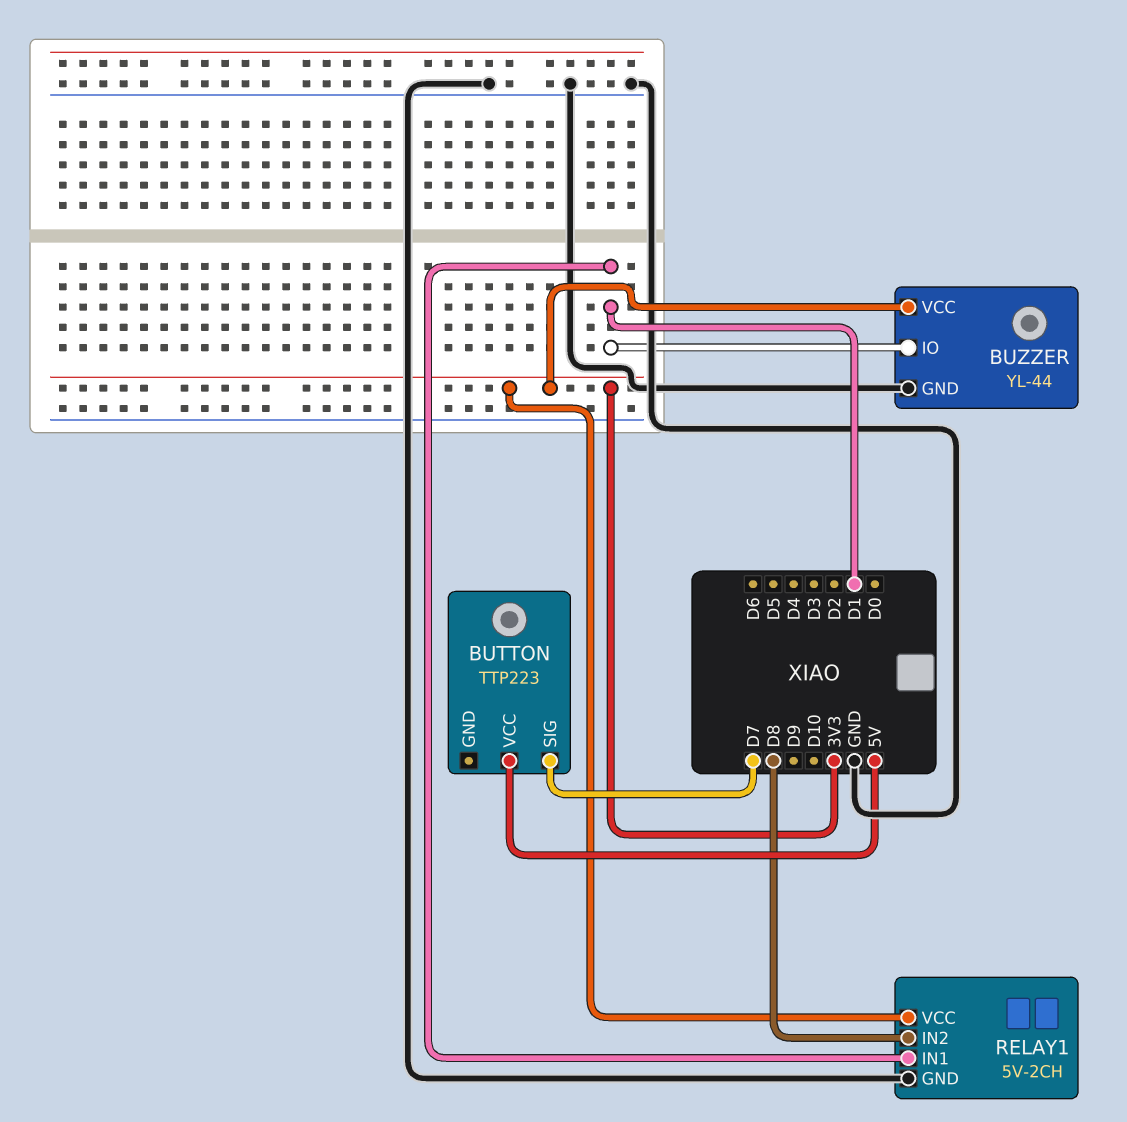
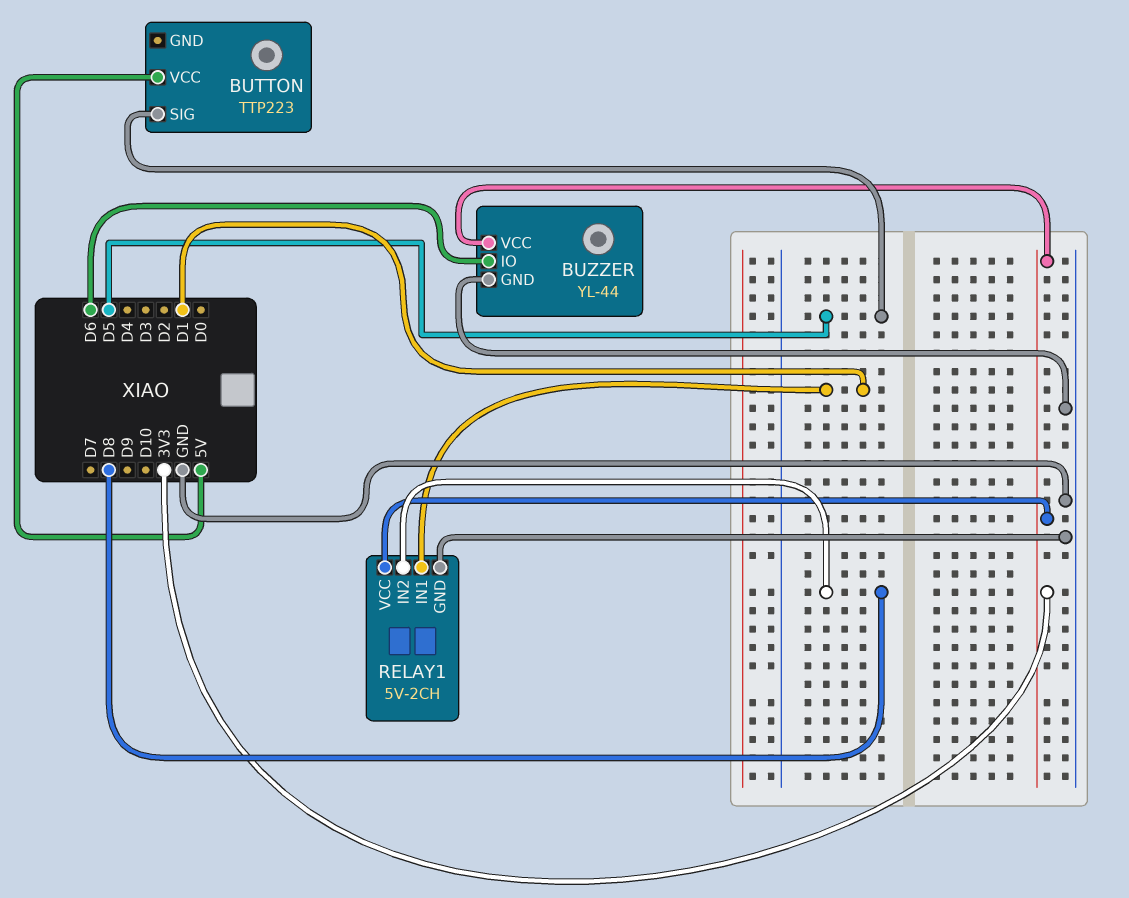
BUTTON pin SIG: D7 -> D5
BUZZER pin IO: D1 -> D6

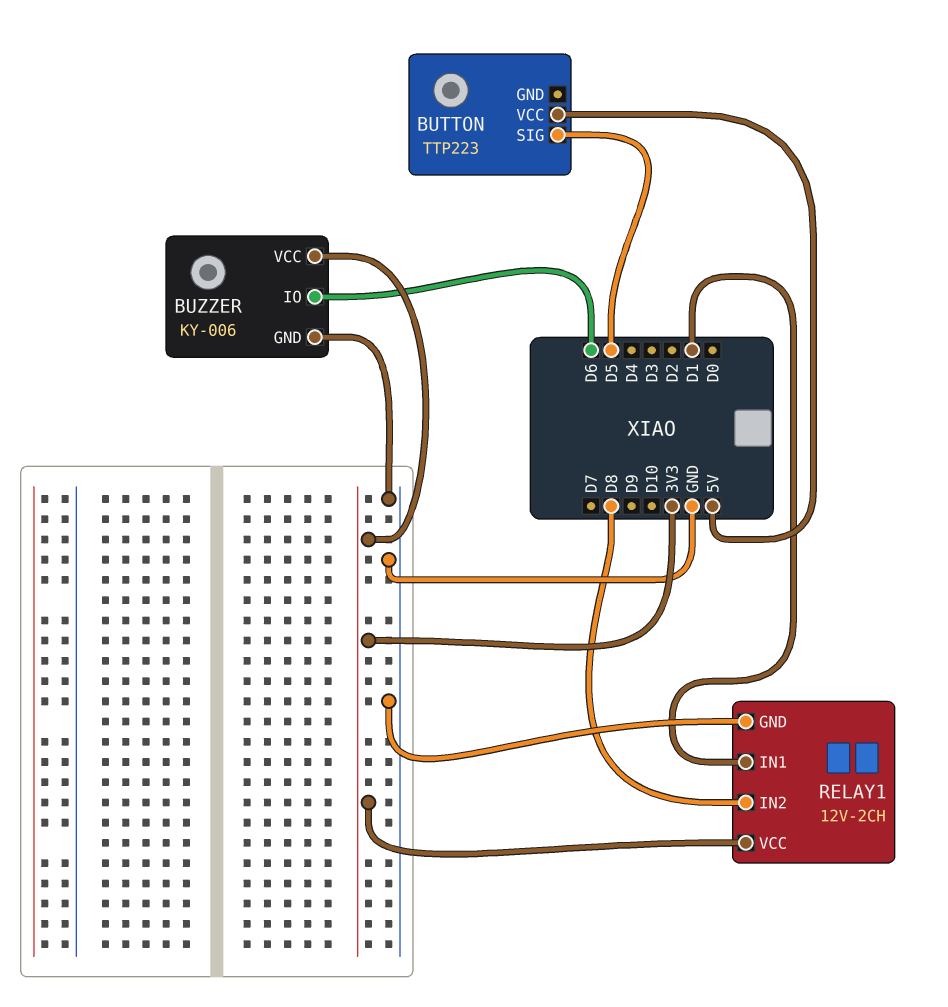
BUZZER: YL-44 -> KY-006
RELAY1: 5V-2CH -> 12V-2CH

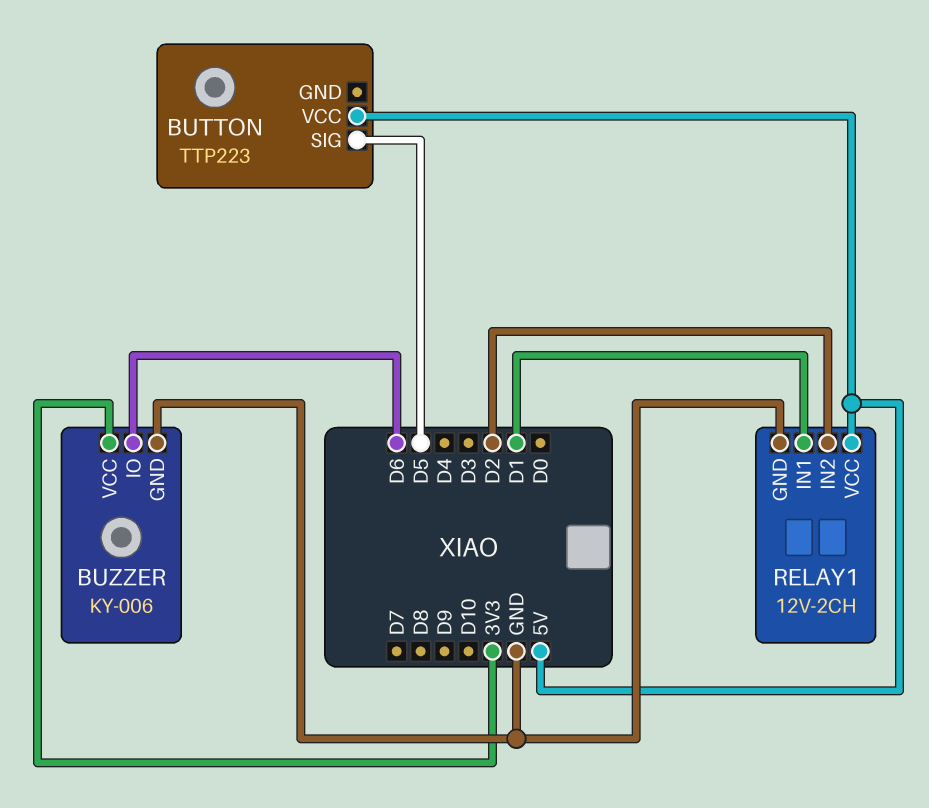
RELAY1 pin IN2: D8 -> D2
RELAY1 pin VCC: 3V3 -> 5V

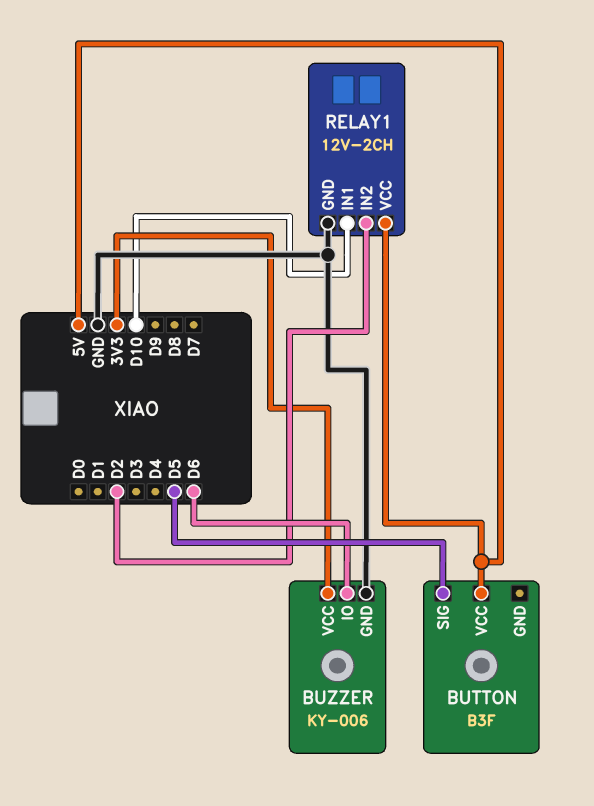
BUTTON: TTP223 -> B3F
RELAY1 pin IN1: D1 -> D10

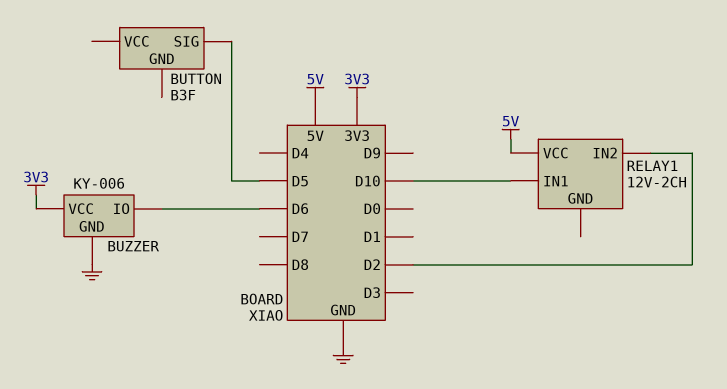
BUTTON pin VCC: 5V -> none
RELAY1 pin GND: GND -> none

